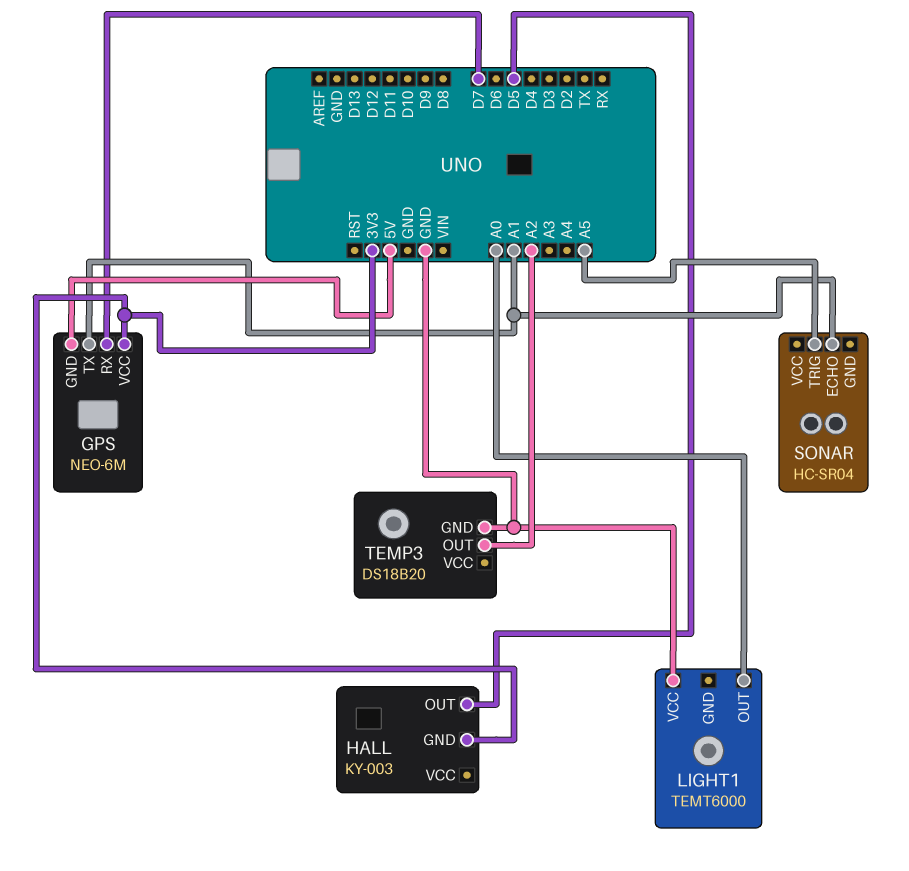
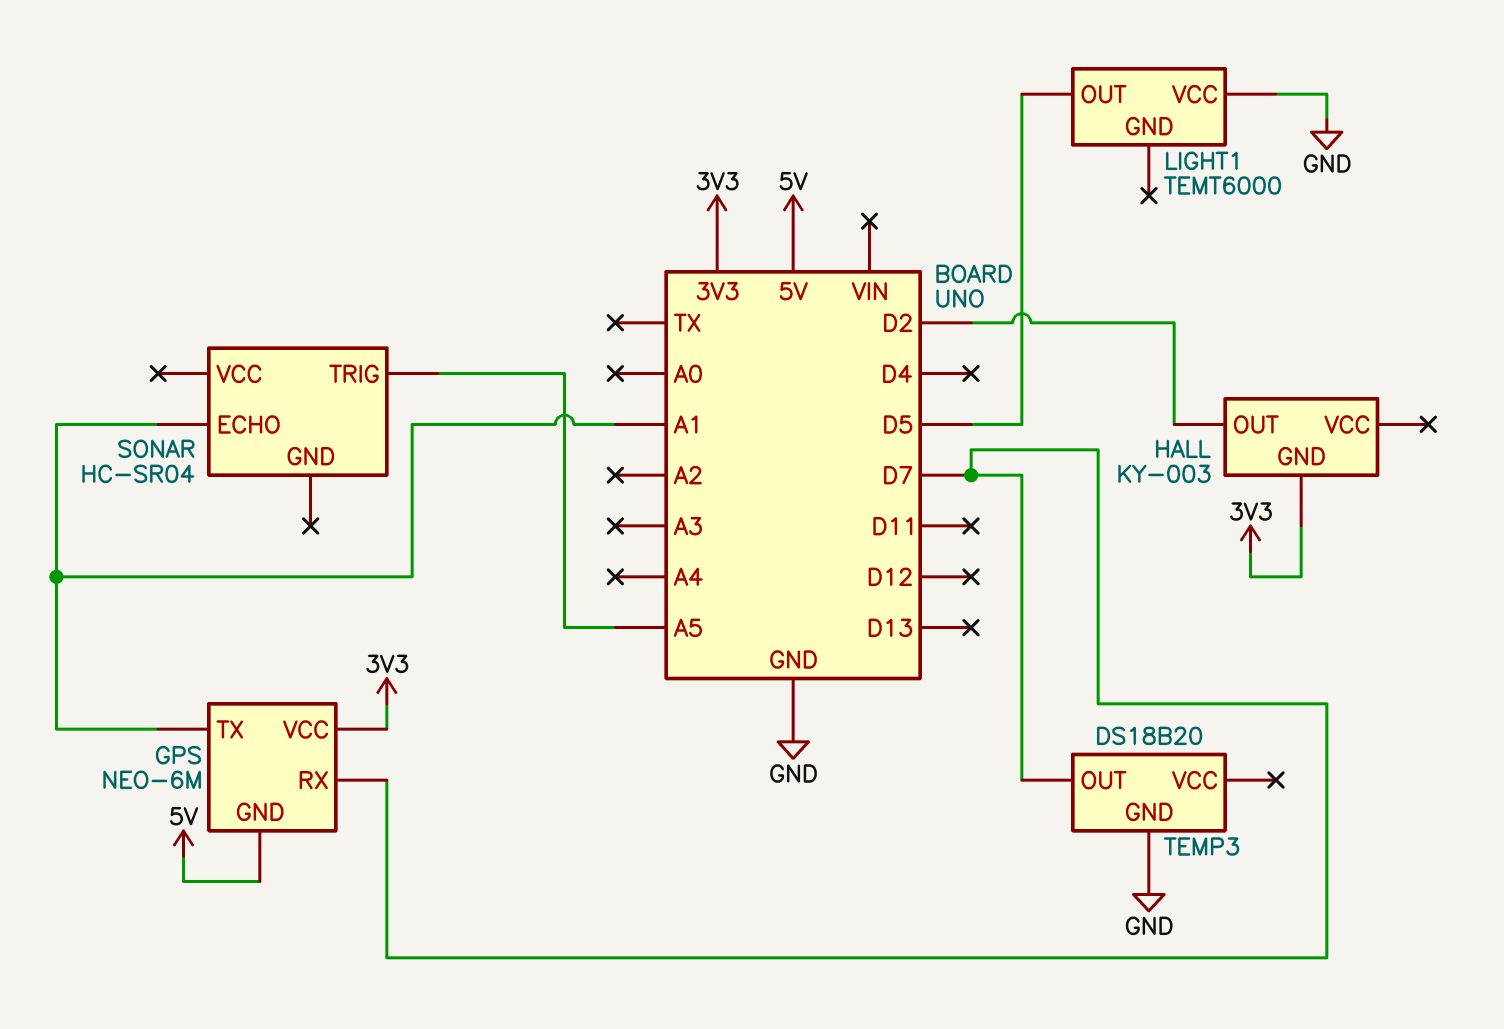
HALL pin OUT: D5 -> D2
LIGHT1 pin OUT: A0 -> D5
TEMP3 pin OUT: A2 -> D7

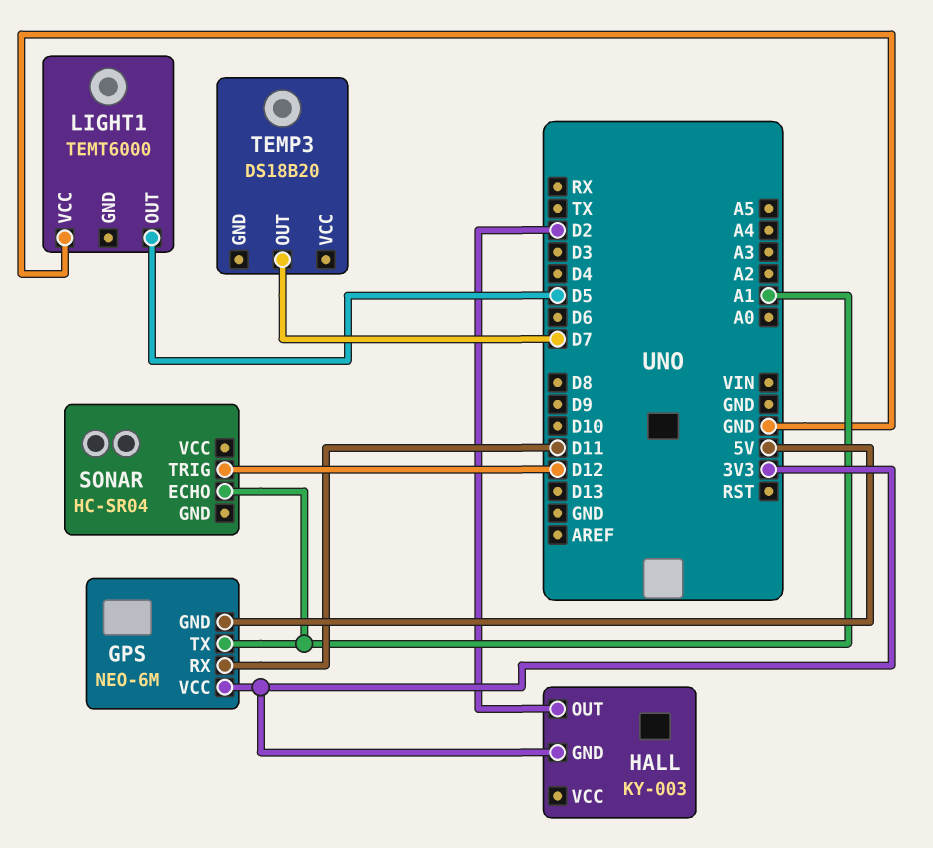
GPS pin RX: D7 -> D11
SONAR pin TRIG: A5 -> D12
TEMP3 pin GND: GND -> none

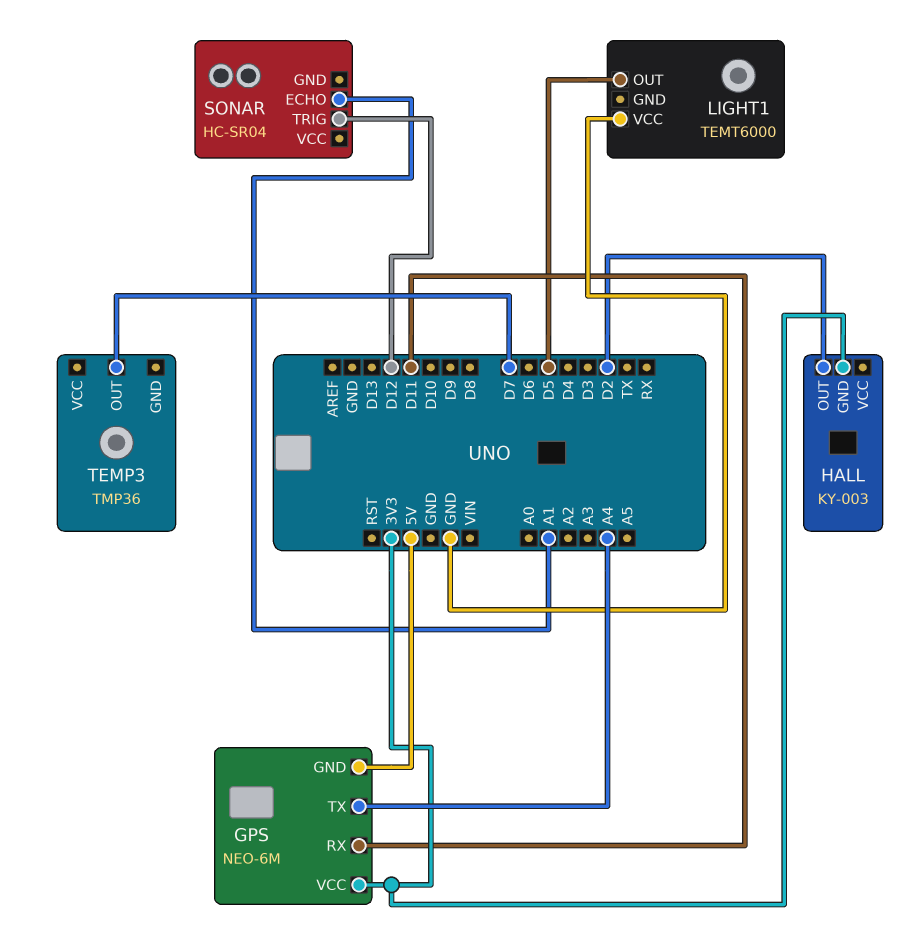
GPS pin TX: A1 -> A4
TEMP3: DS18B20 -> TMP36

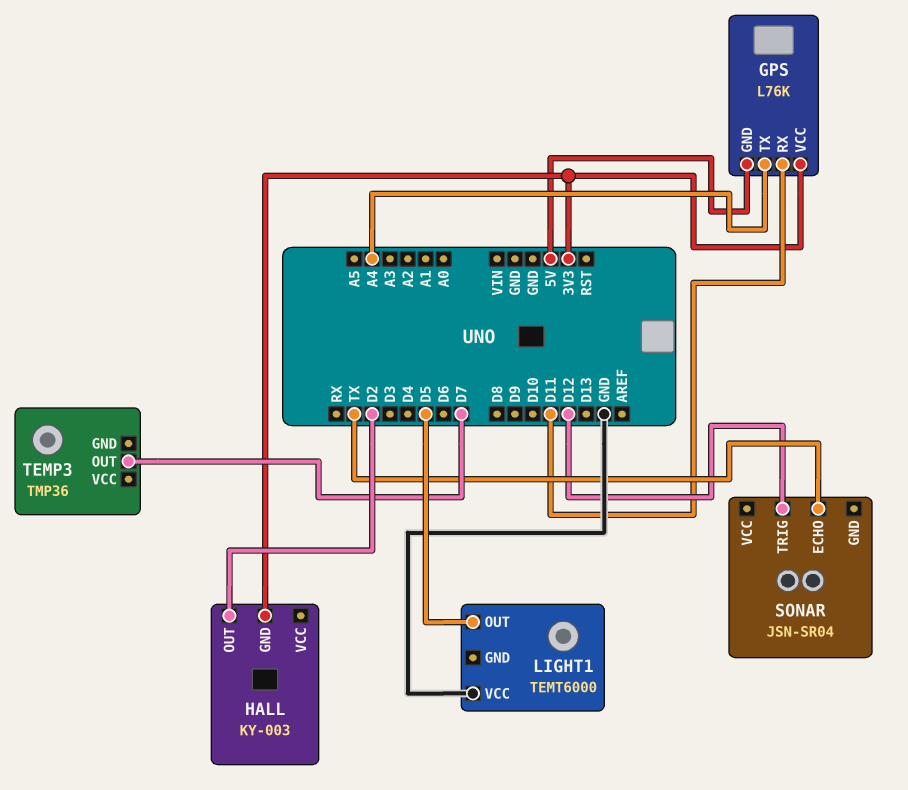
GPS: NEO-6M -> L76K
SONAR: HC-SR04 -> JSN-SR04
SONAR pin ECHO: A1 -> TX

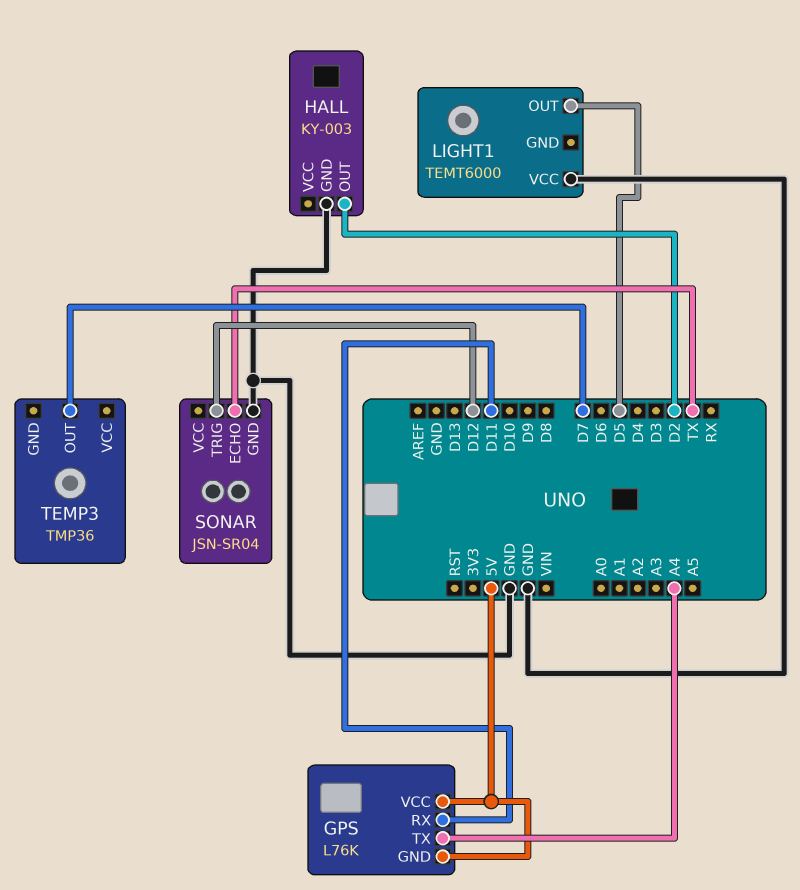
GPS pin VCC: 3V3 -> 5V
HALL pin GND: 3V3 -> GND
SONAR pin GND: none -> GND

